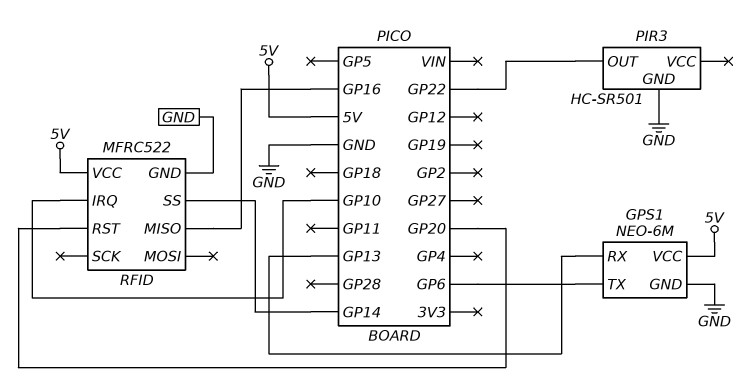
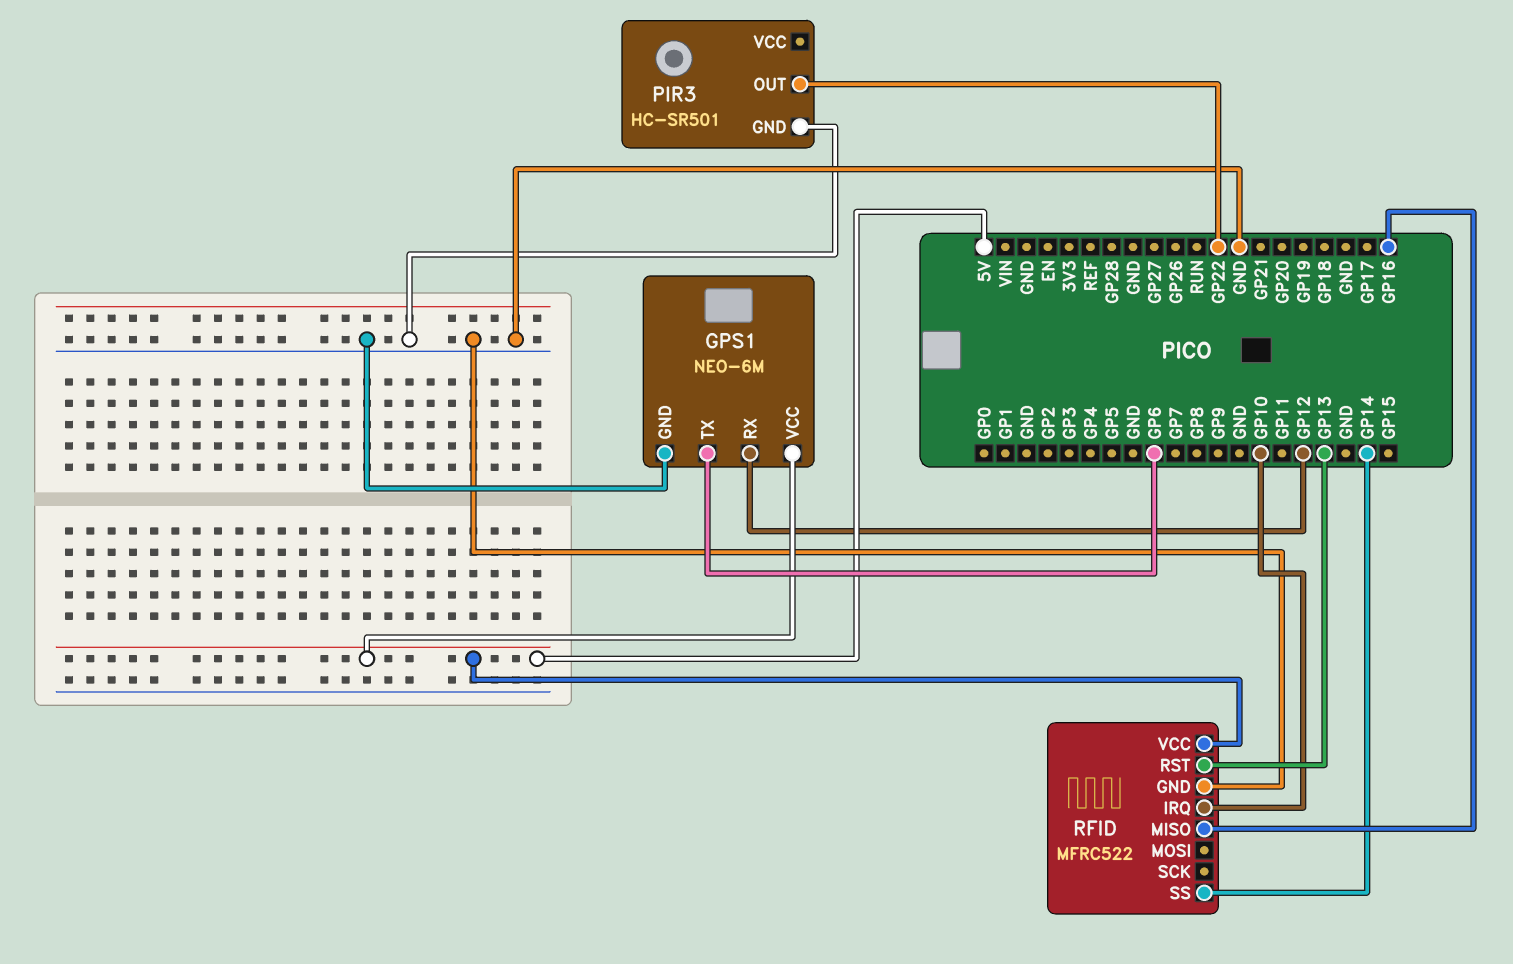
GPS1 pin RX: GP13 -> GP12
RFID pin RST: GP20 -> GP13

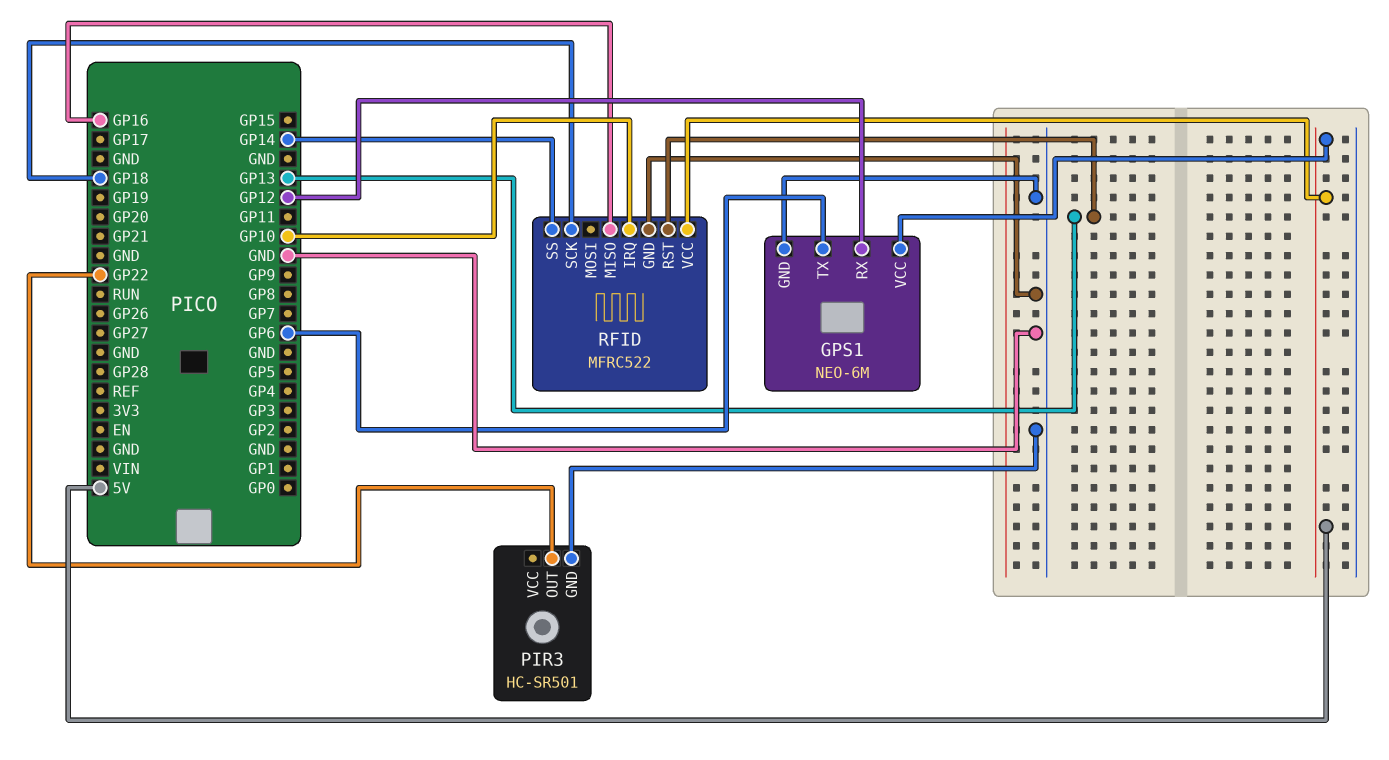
RFID pin SCK: none -> GP18

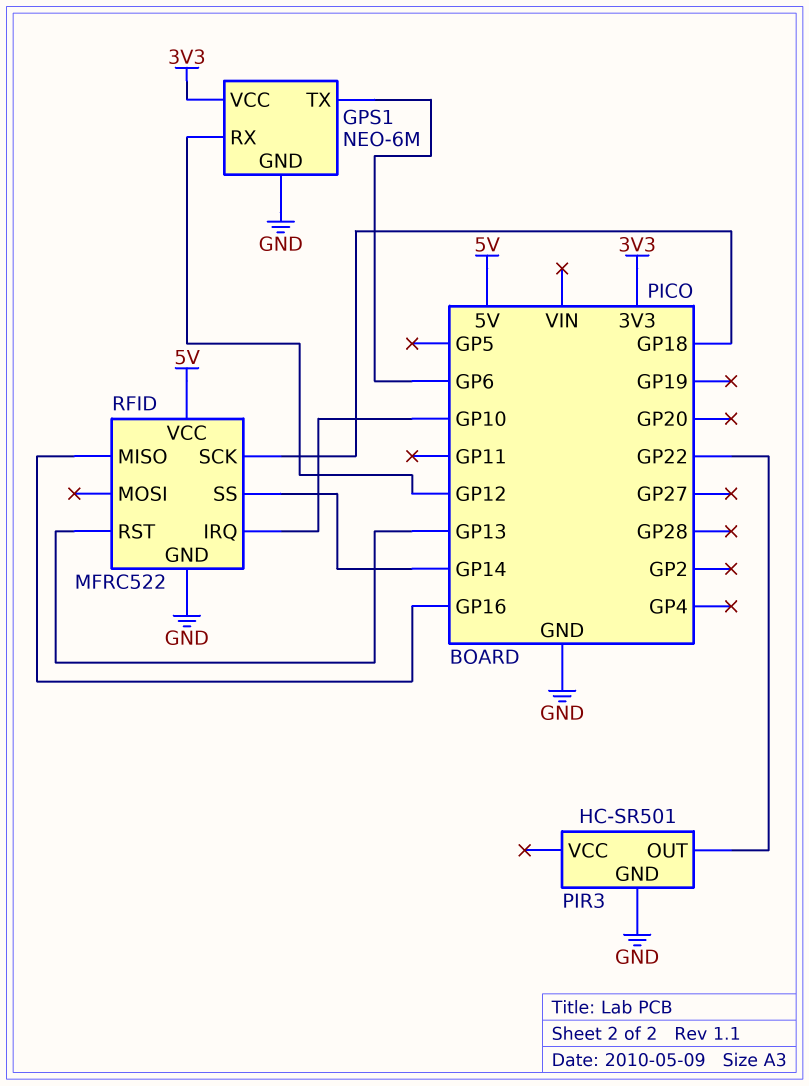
GPS1 pin VCC: 5V -> 3V3

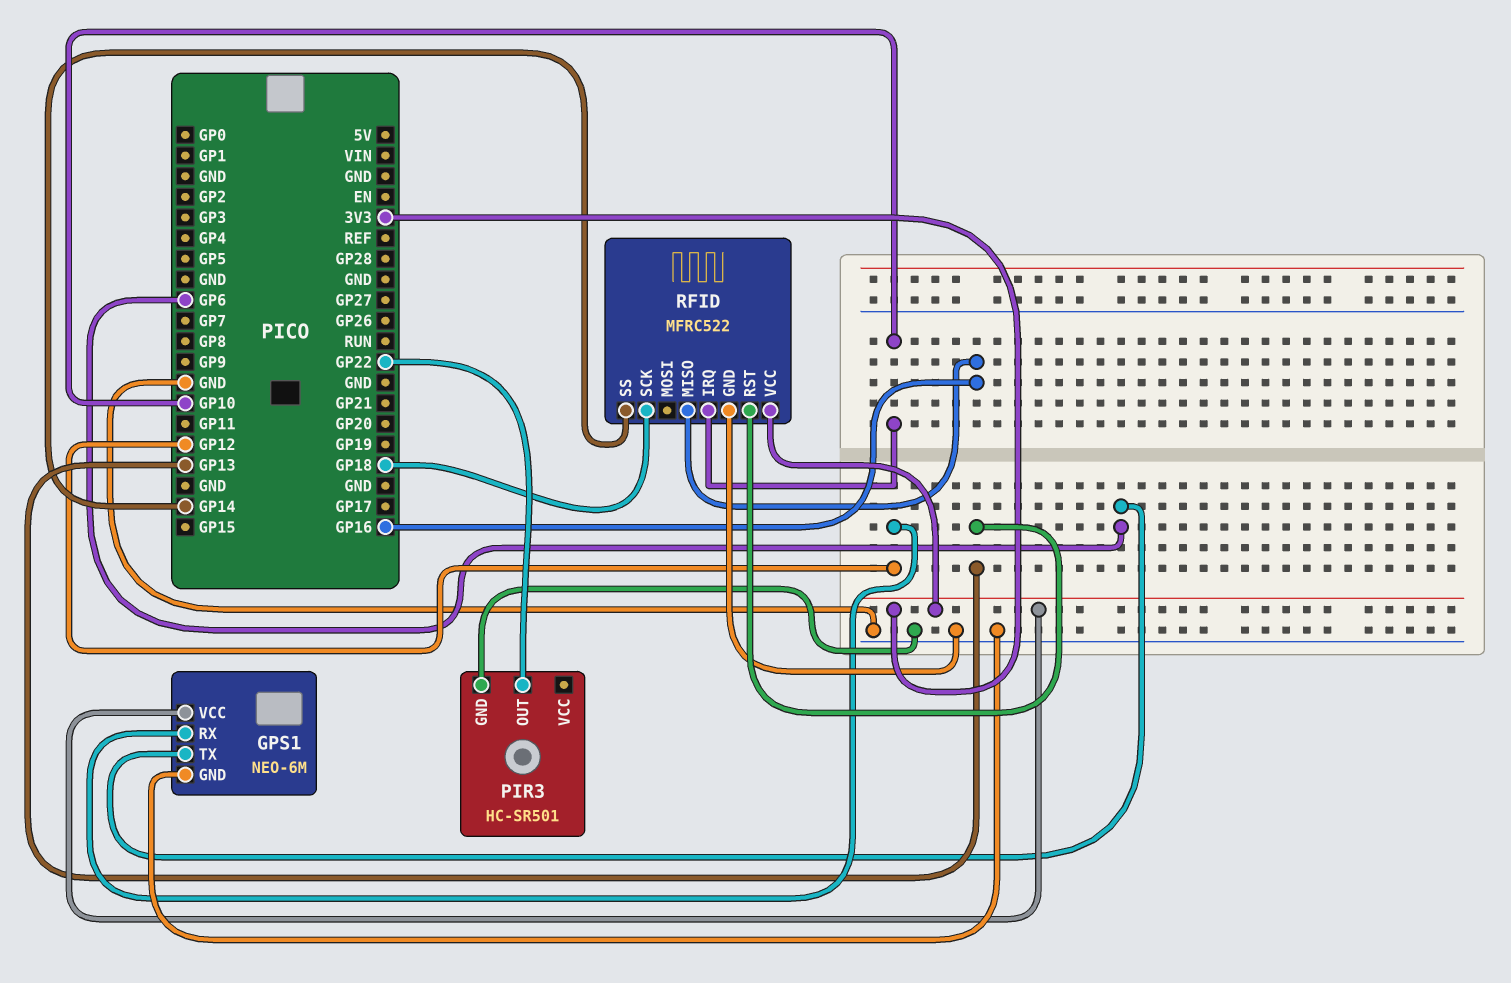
RFID pin VCC: 5V -> 3V3

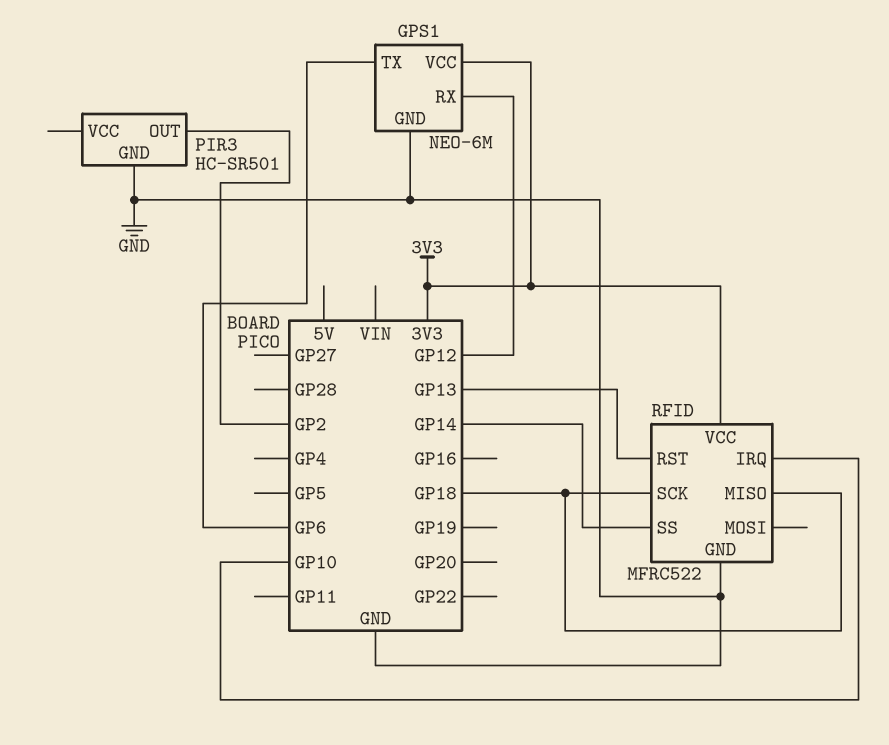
PIR3 pin OUT: GP22 -> GP2
RFID pin MISO: GP16 -> GP18

